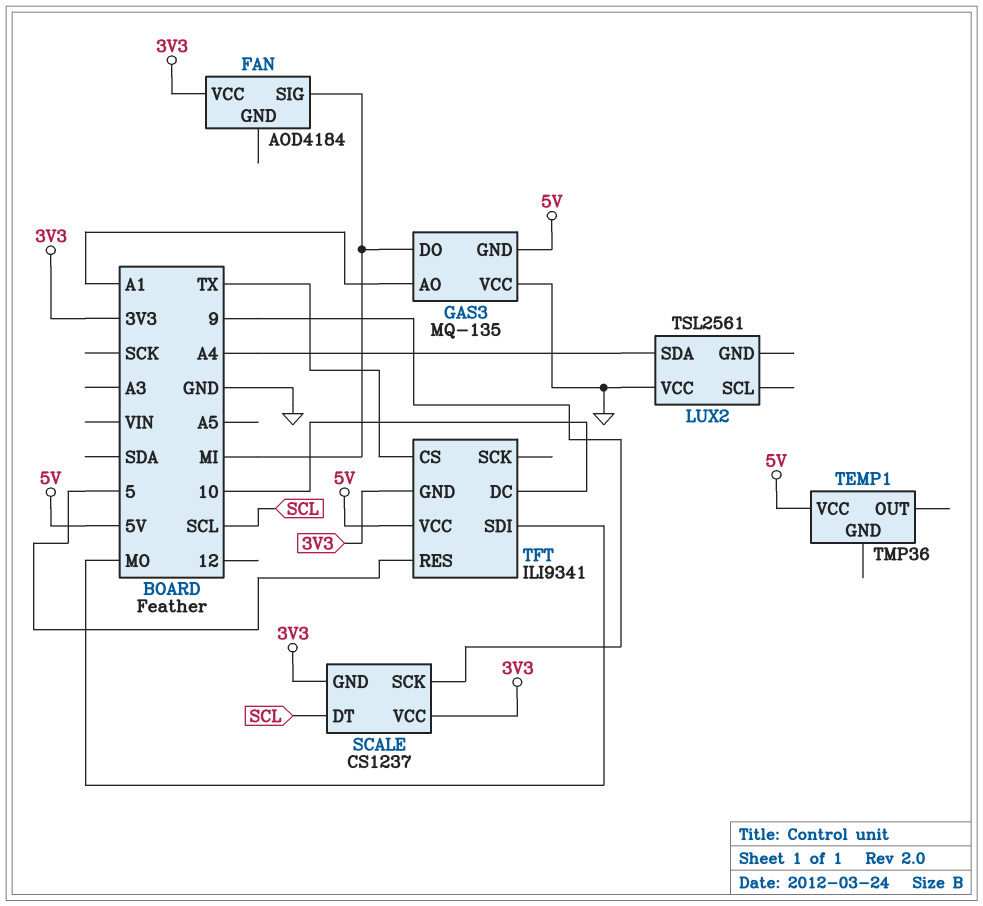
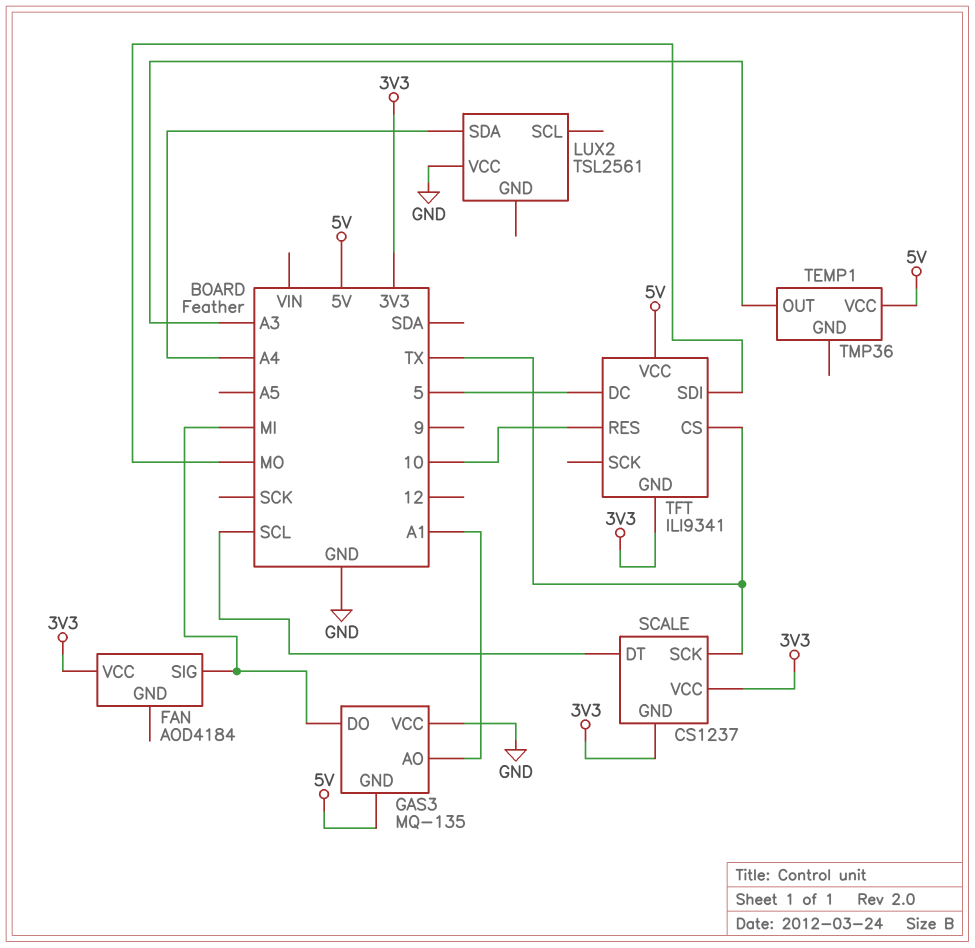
SCALE pin SCK: 9 -> TX
TEMP1 pin OUT: none -> A3
TFT pin DC: 10 -> 5
TFT pin RES: 5 -> 10

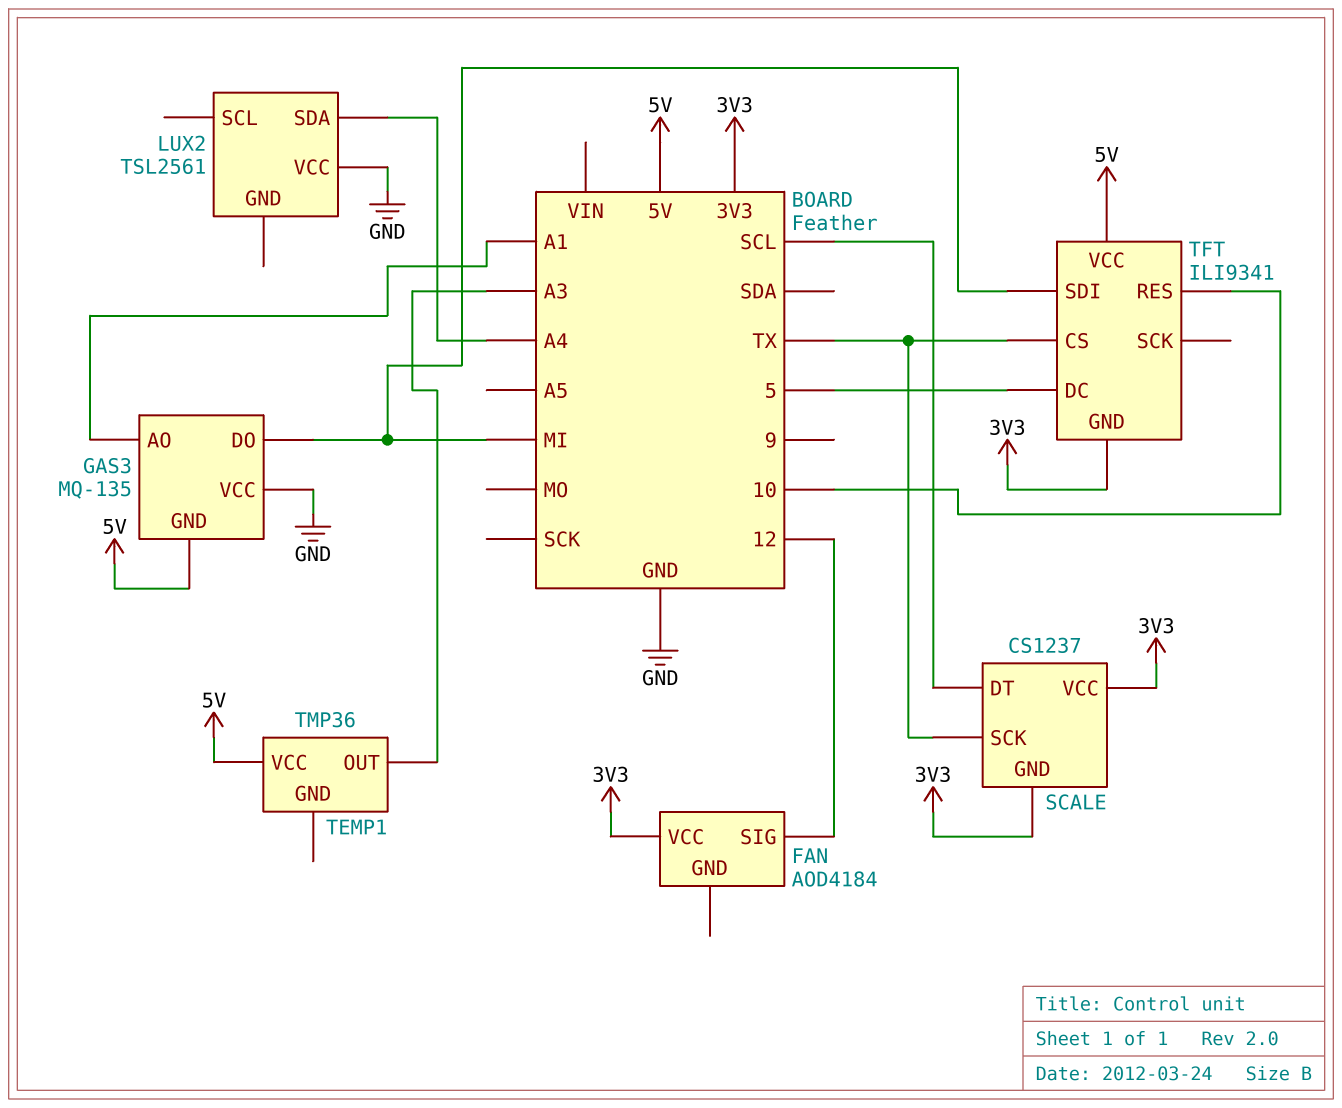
FAN pin SIG: MI -> 12
TFT pin SDI: MO -> MI

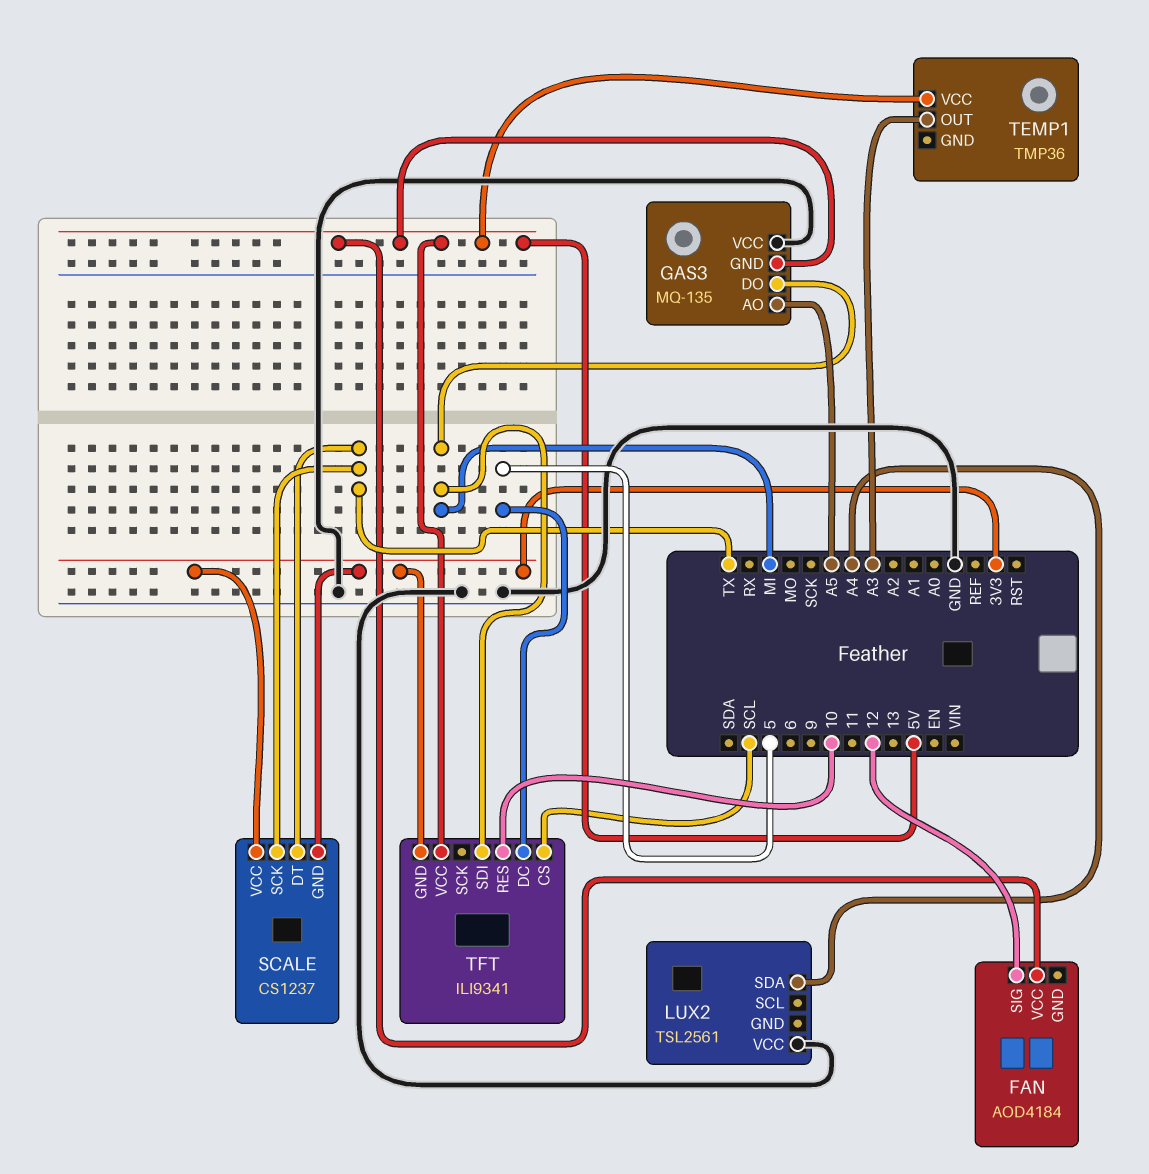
FAN pin VCC: 3V3 -> 5V
GAS3 pin AO: A1 -> A5
SCALE pin DT: SCL -> TX
TFT pin CS: TX -> SCL

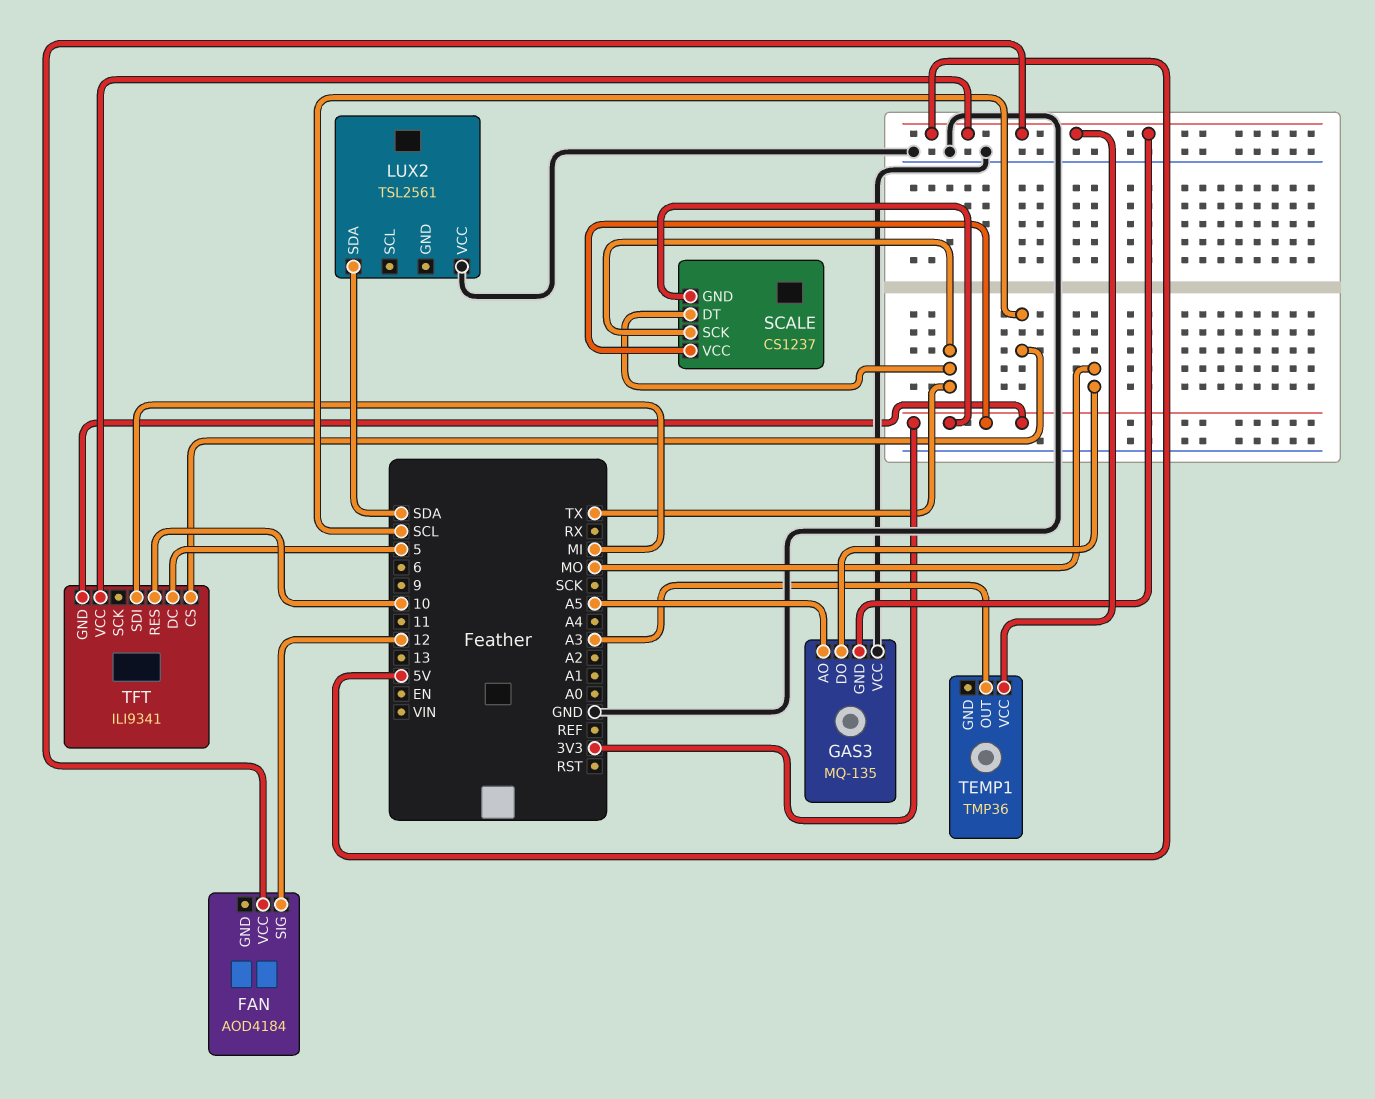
GAS3 pin DO: MI -> MO
LUX2 pin SDA: A4 -> SDA

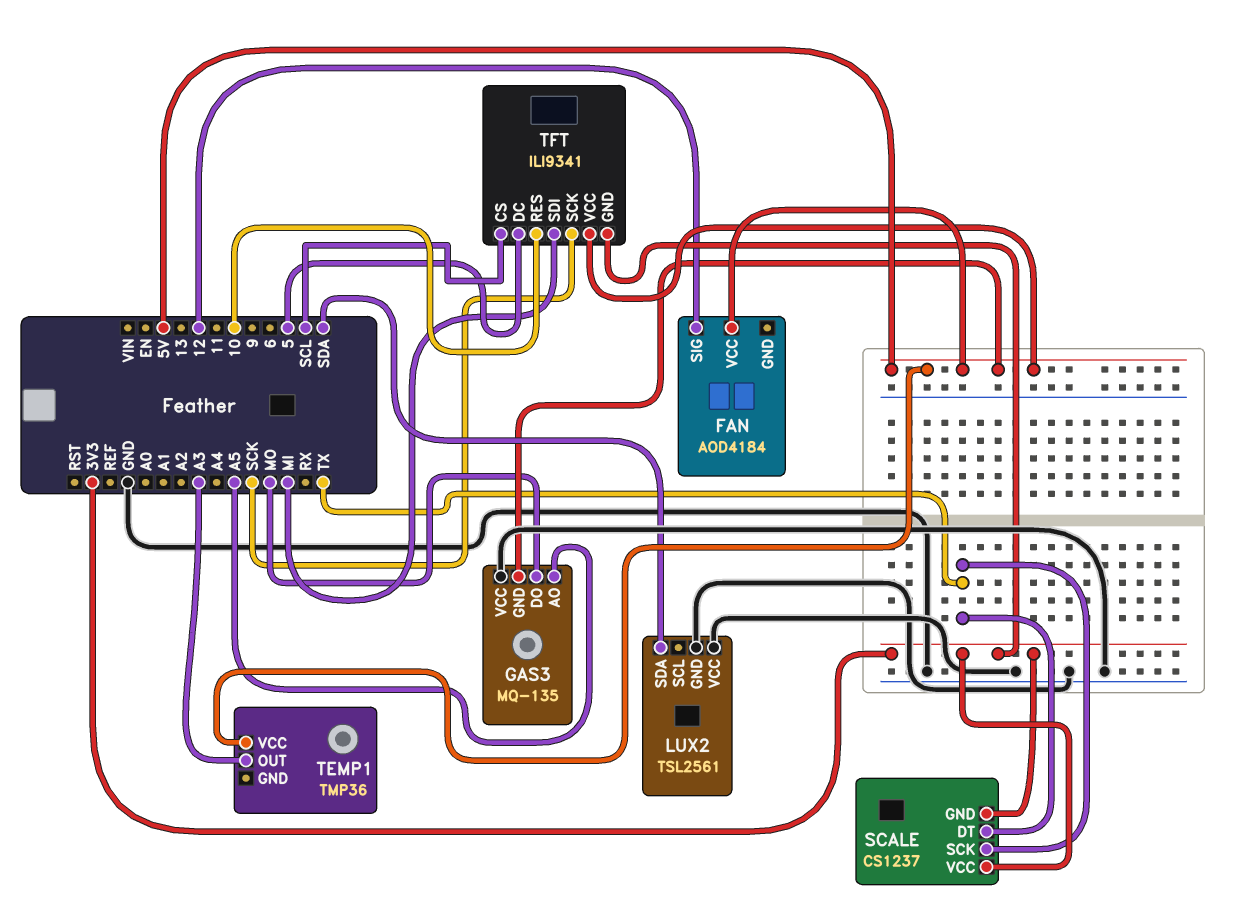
LUX2 pin GND: none -> GND
TFT pin SCK: none -> SCK

